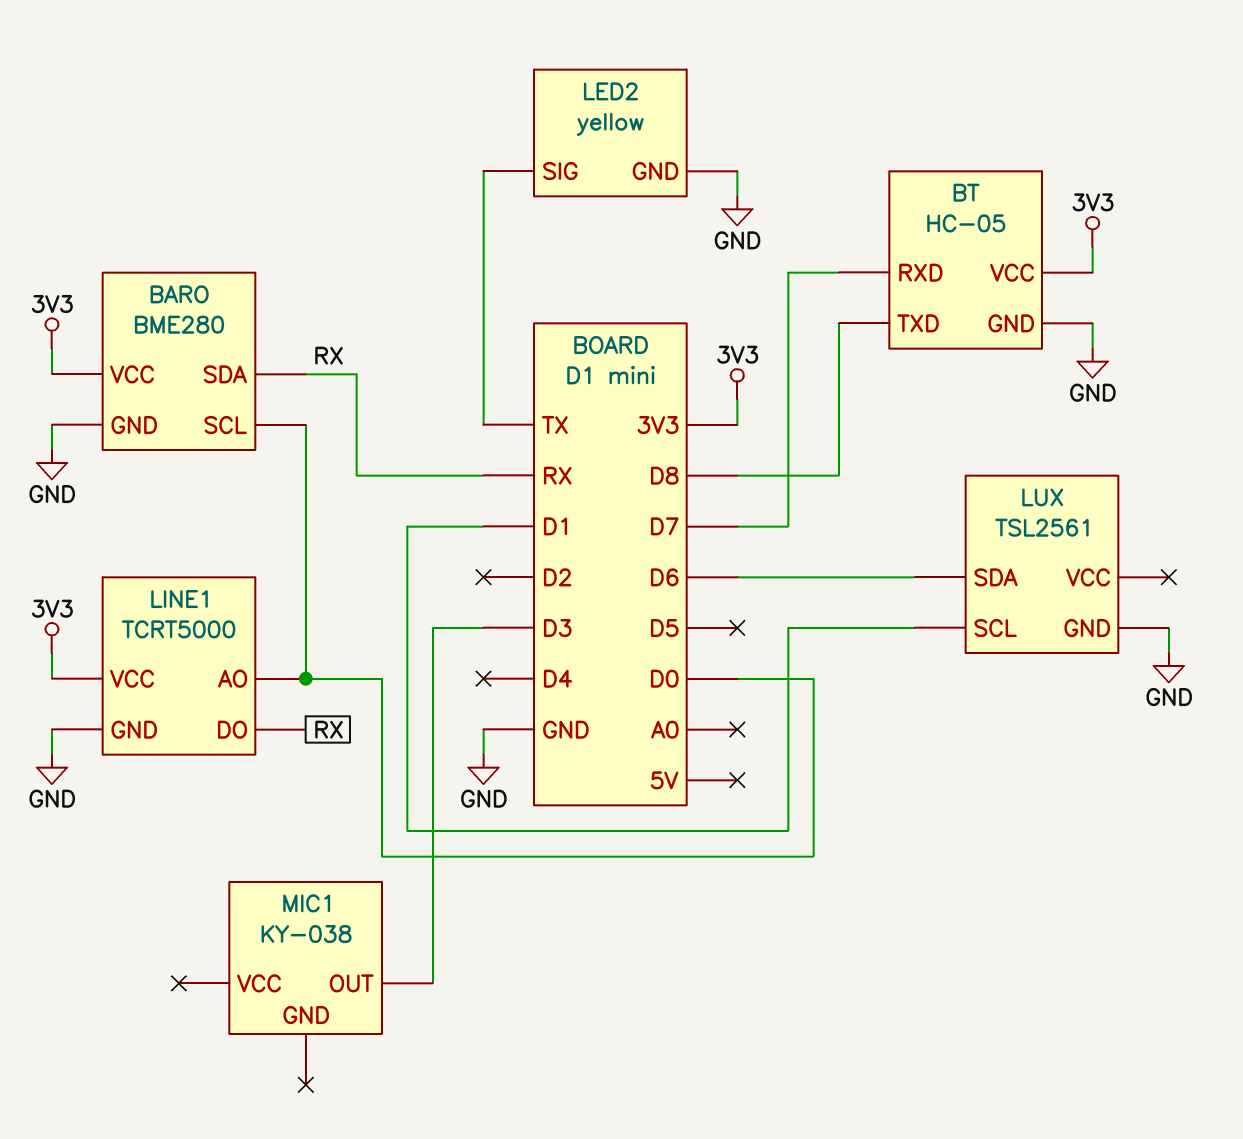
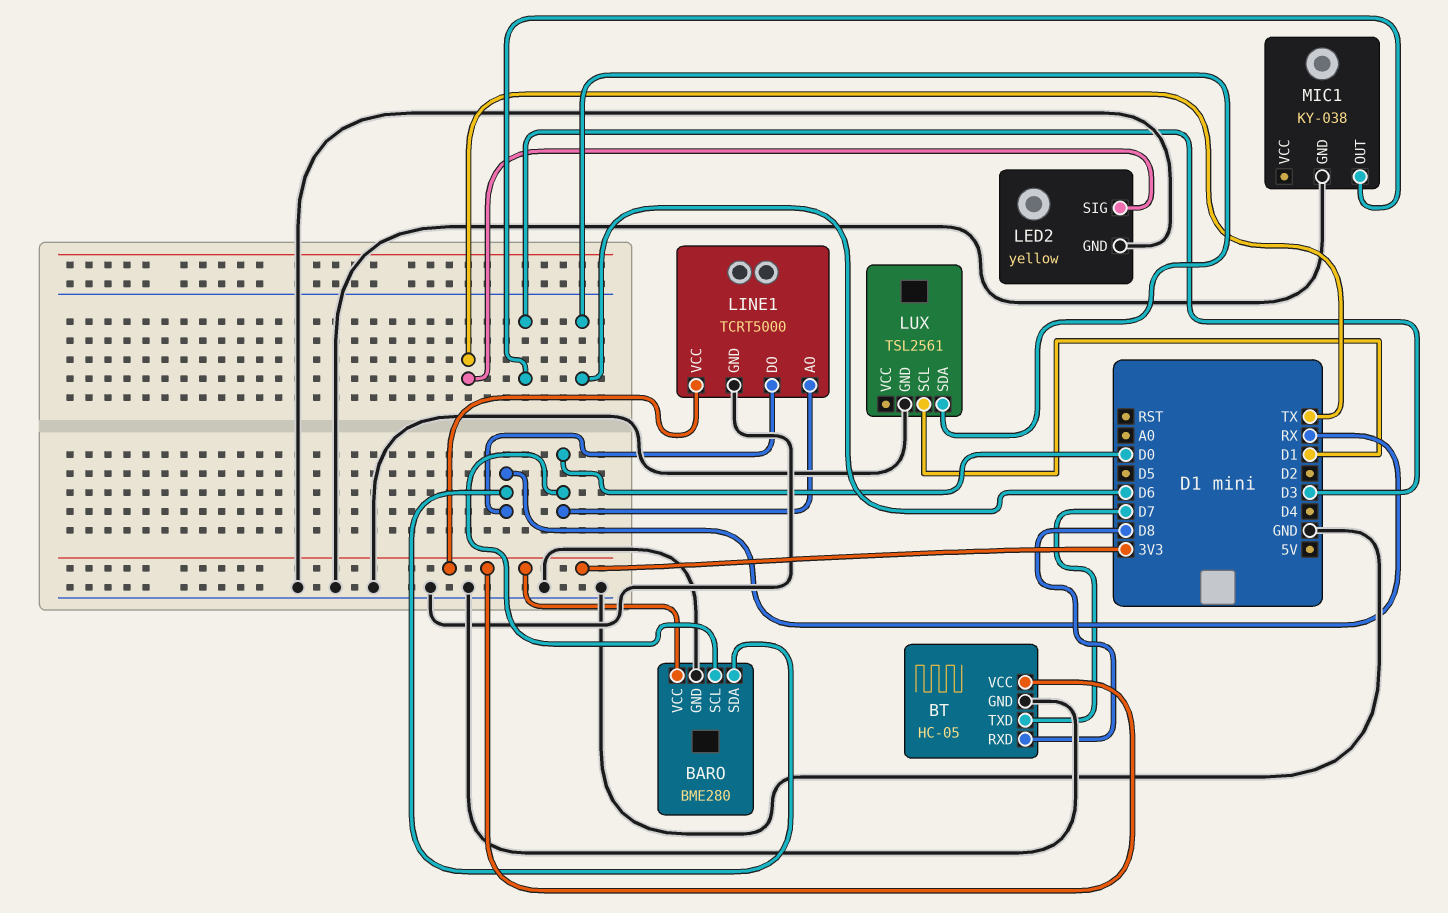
BT pin RXD: D7 -> D8
BT pin TXD: D8 -> D7
MIC1 pin GND: none -> GND

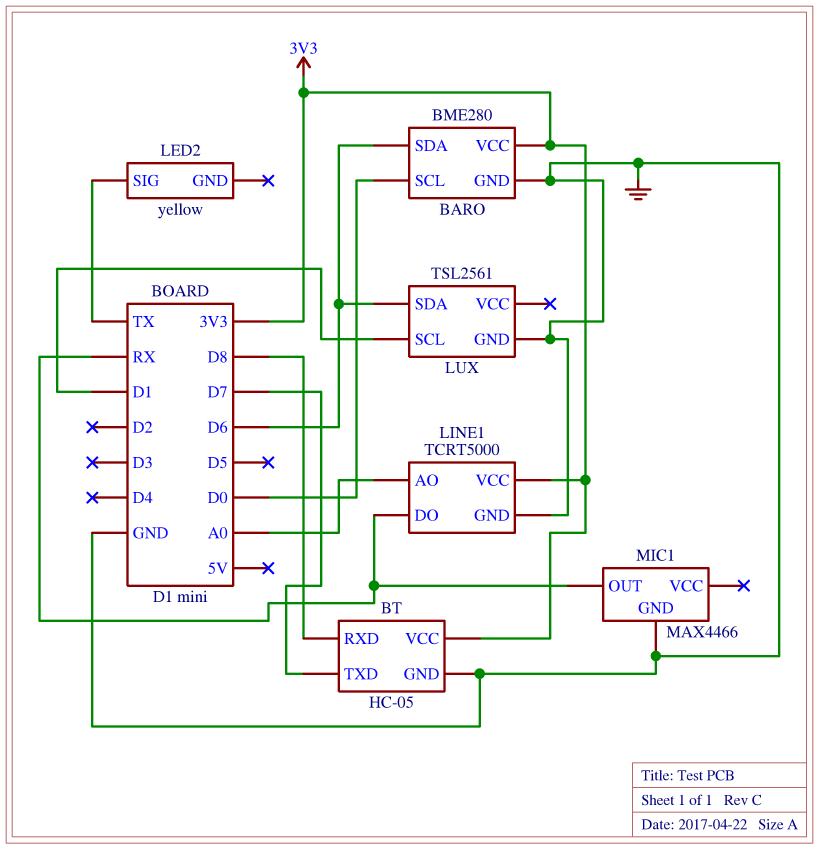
BARO pin SDA: RX -> D6
LED2 pin GND: GND -> none
LINE1 pin AO: D0 -> A0
MIC1: KY-038 -> MAX4466
MIC1 pin OUT: D3 -> RX

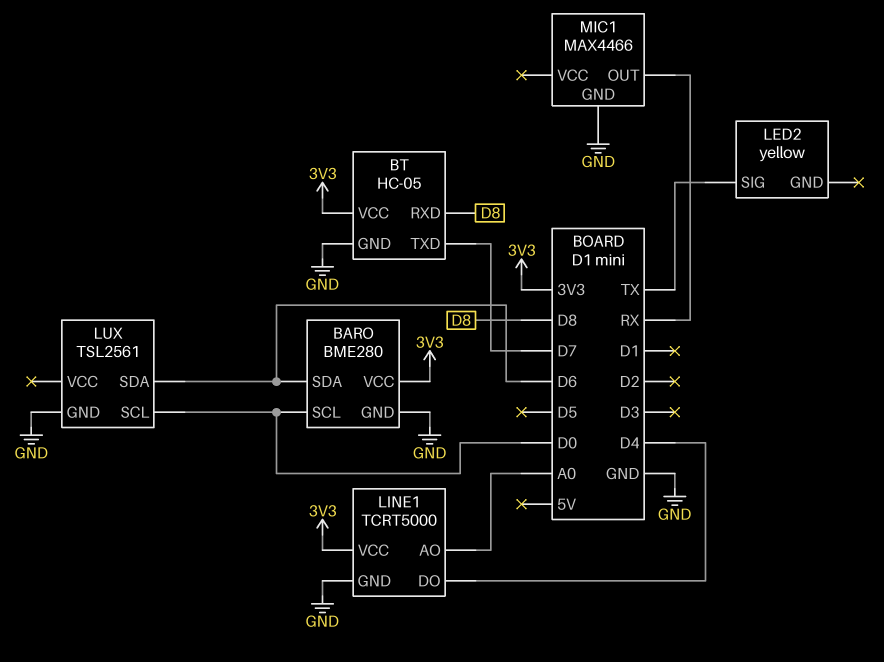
LINE1 pin DO: RX -> D4
LUX pin SCL: D1 -> D0

